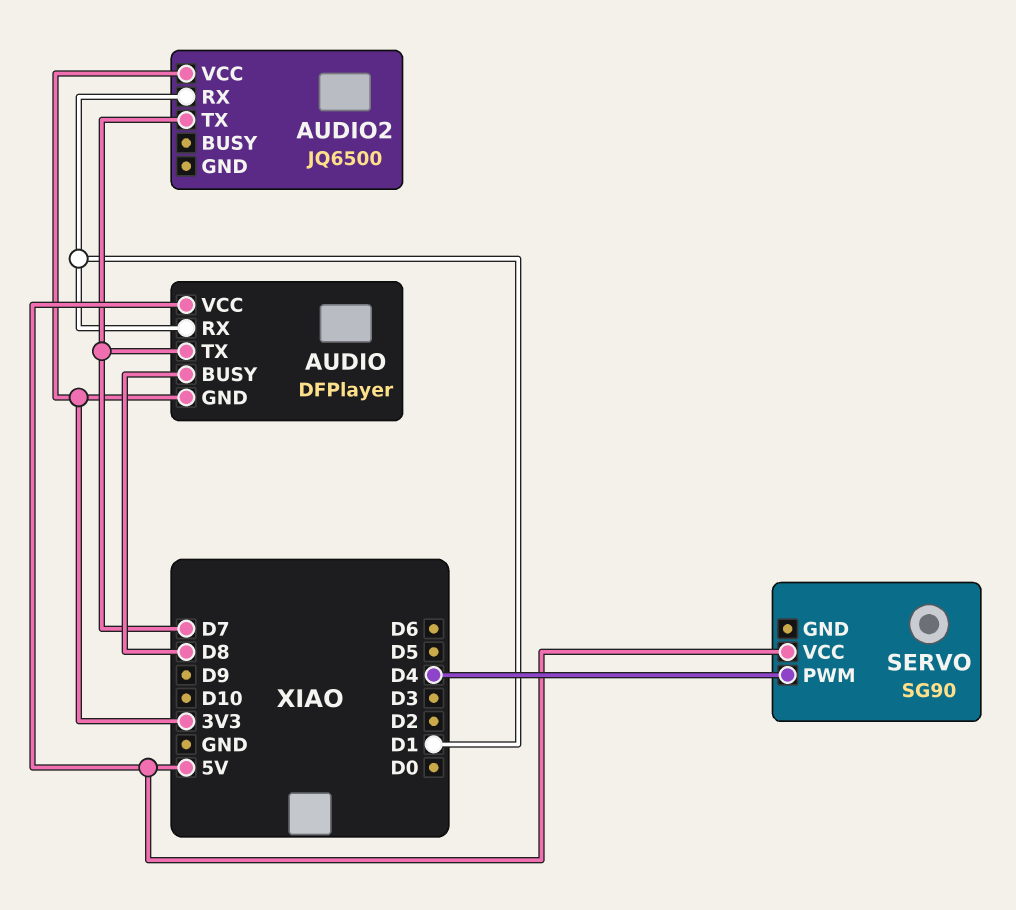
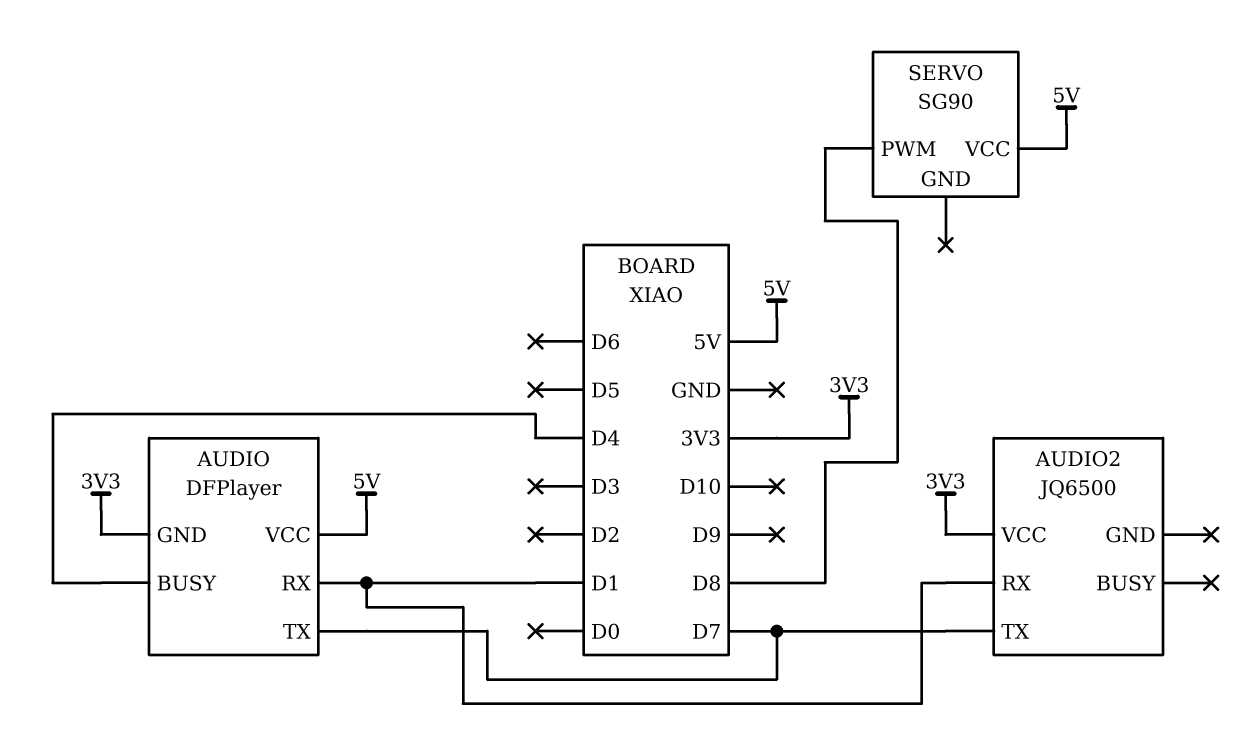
AUDIO pin BUSY: D8 -> D4
SERVO pin PWM: D4 -> D8

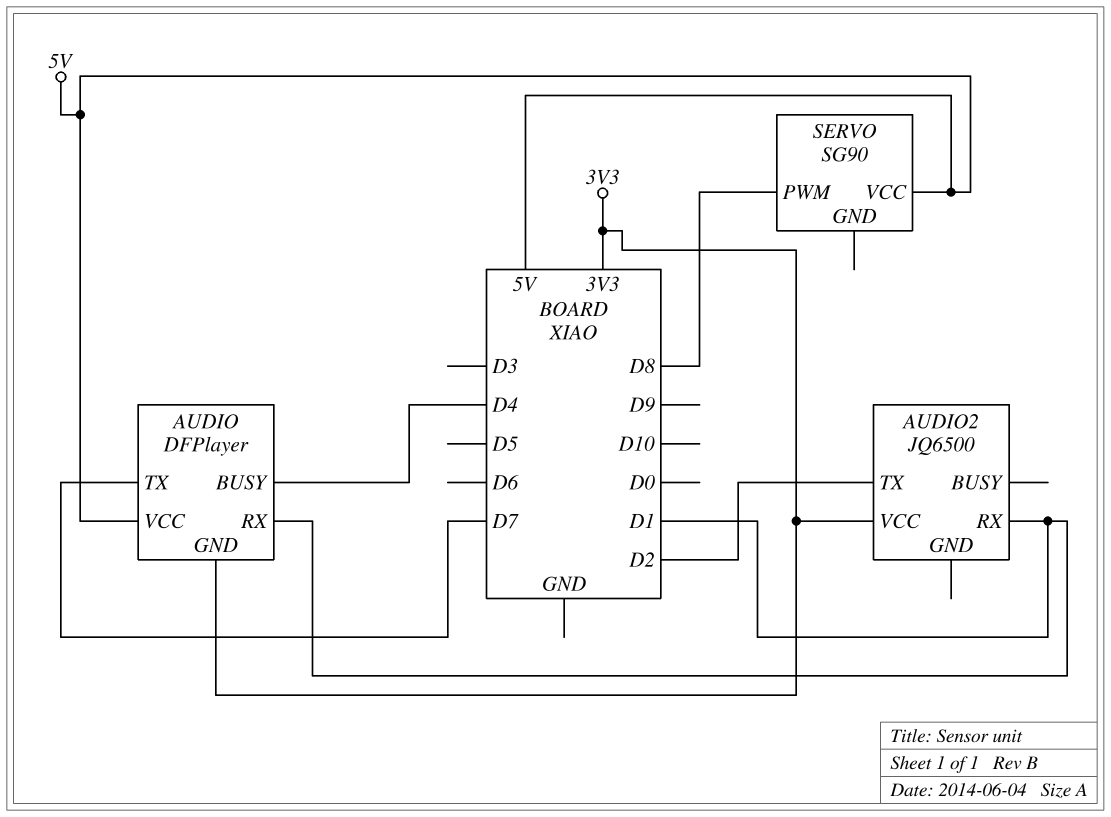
AUDIO2 pin TX: D7 -> D2

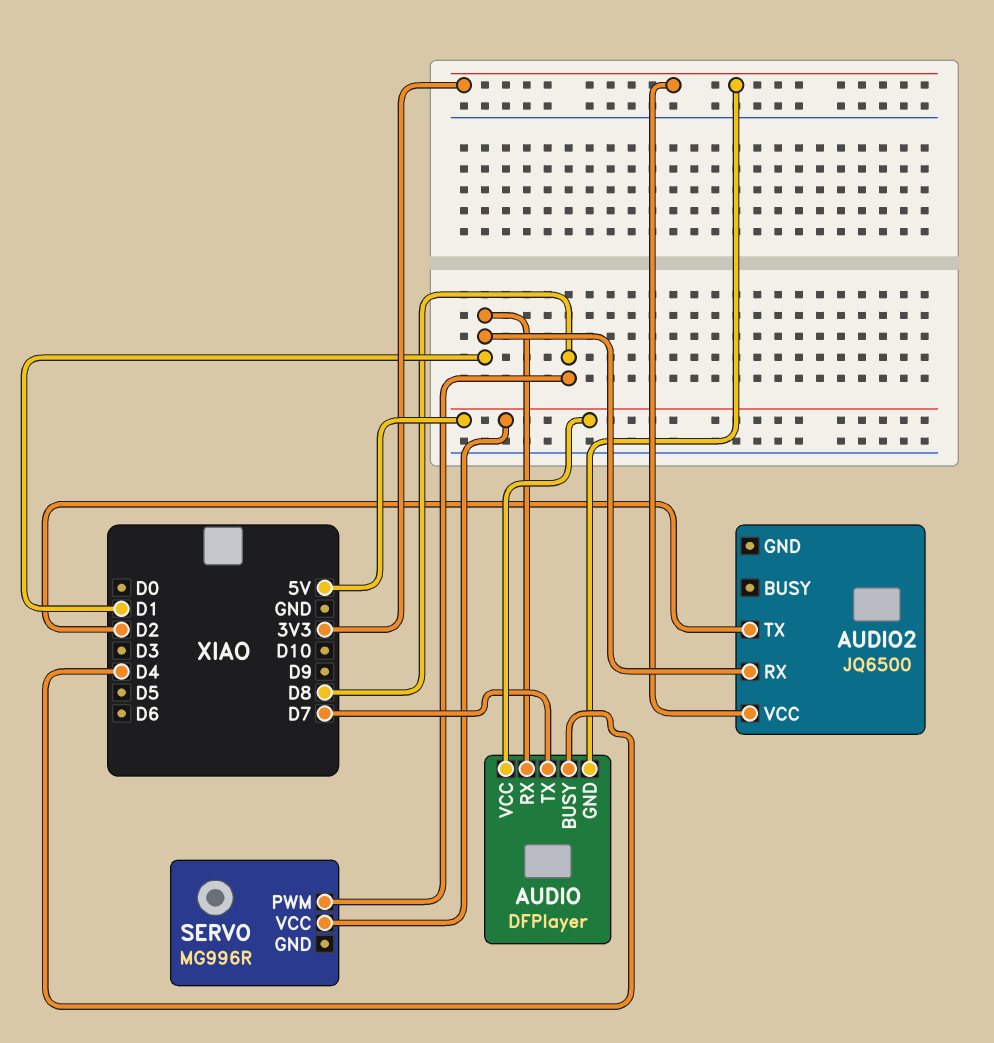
SERVO: SG90 -> MG996R

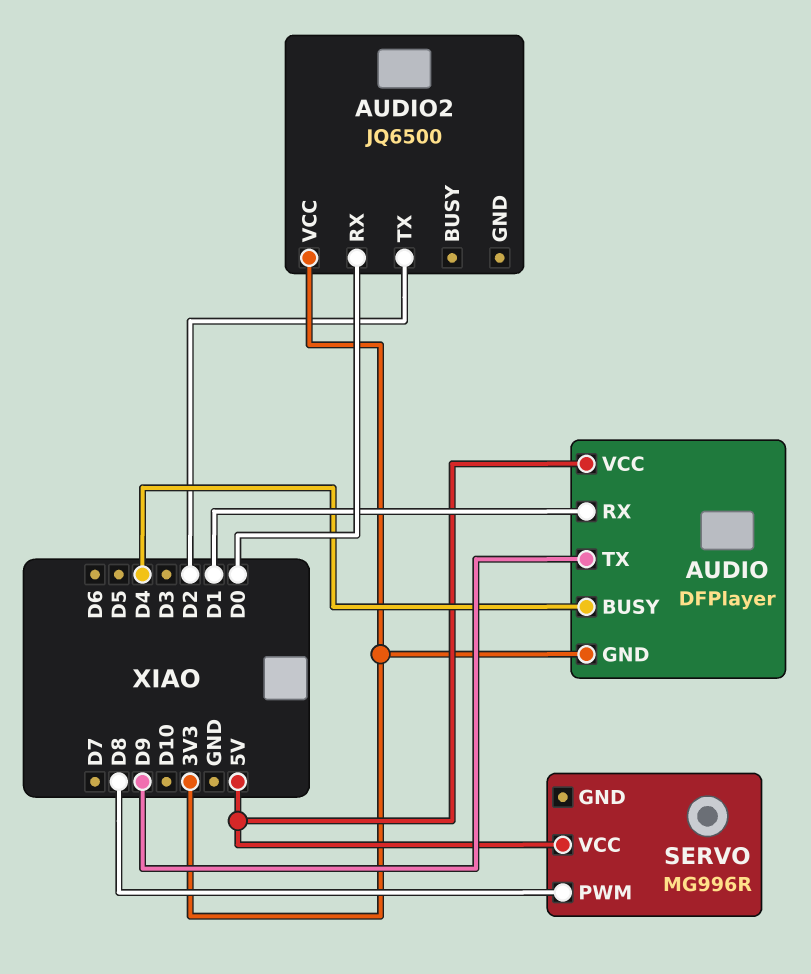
AUDIO pin TX: D7 -> D9
AUDIO2 pin RX: D1 -> D0

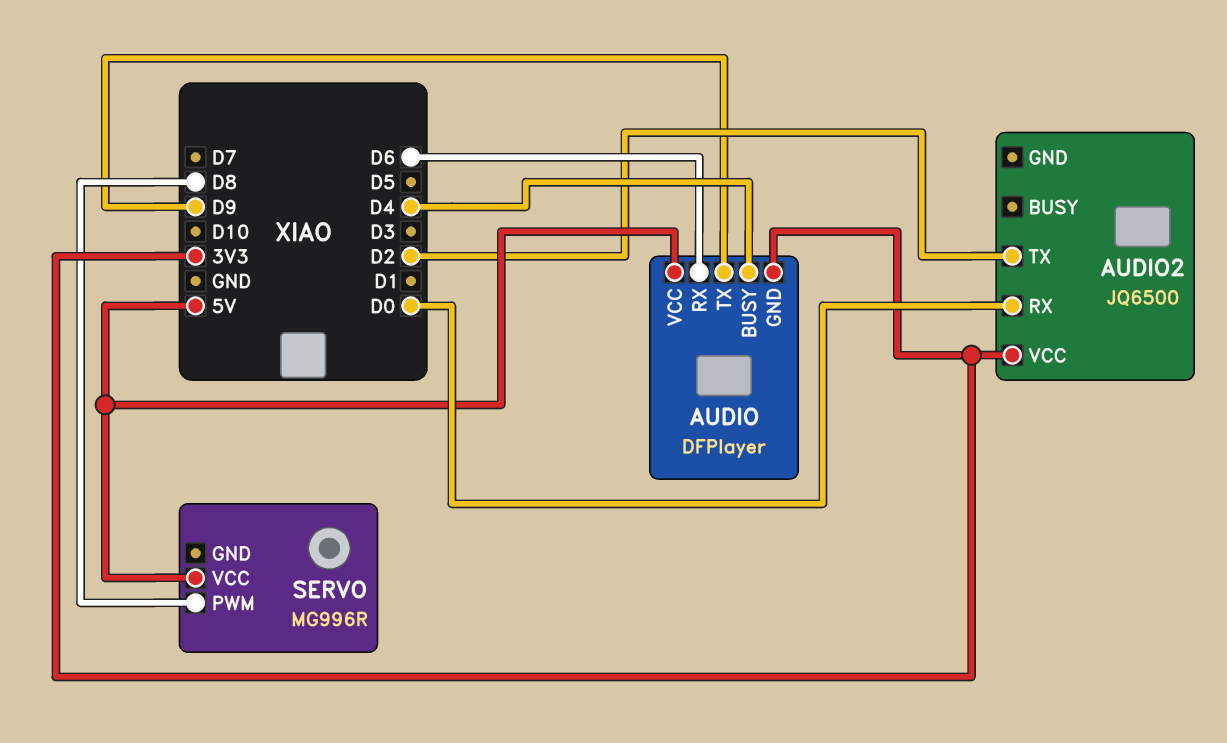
AUDIO pin RX: D1 -> D6

